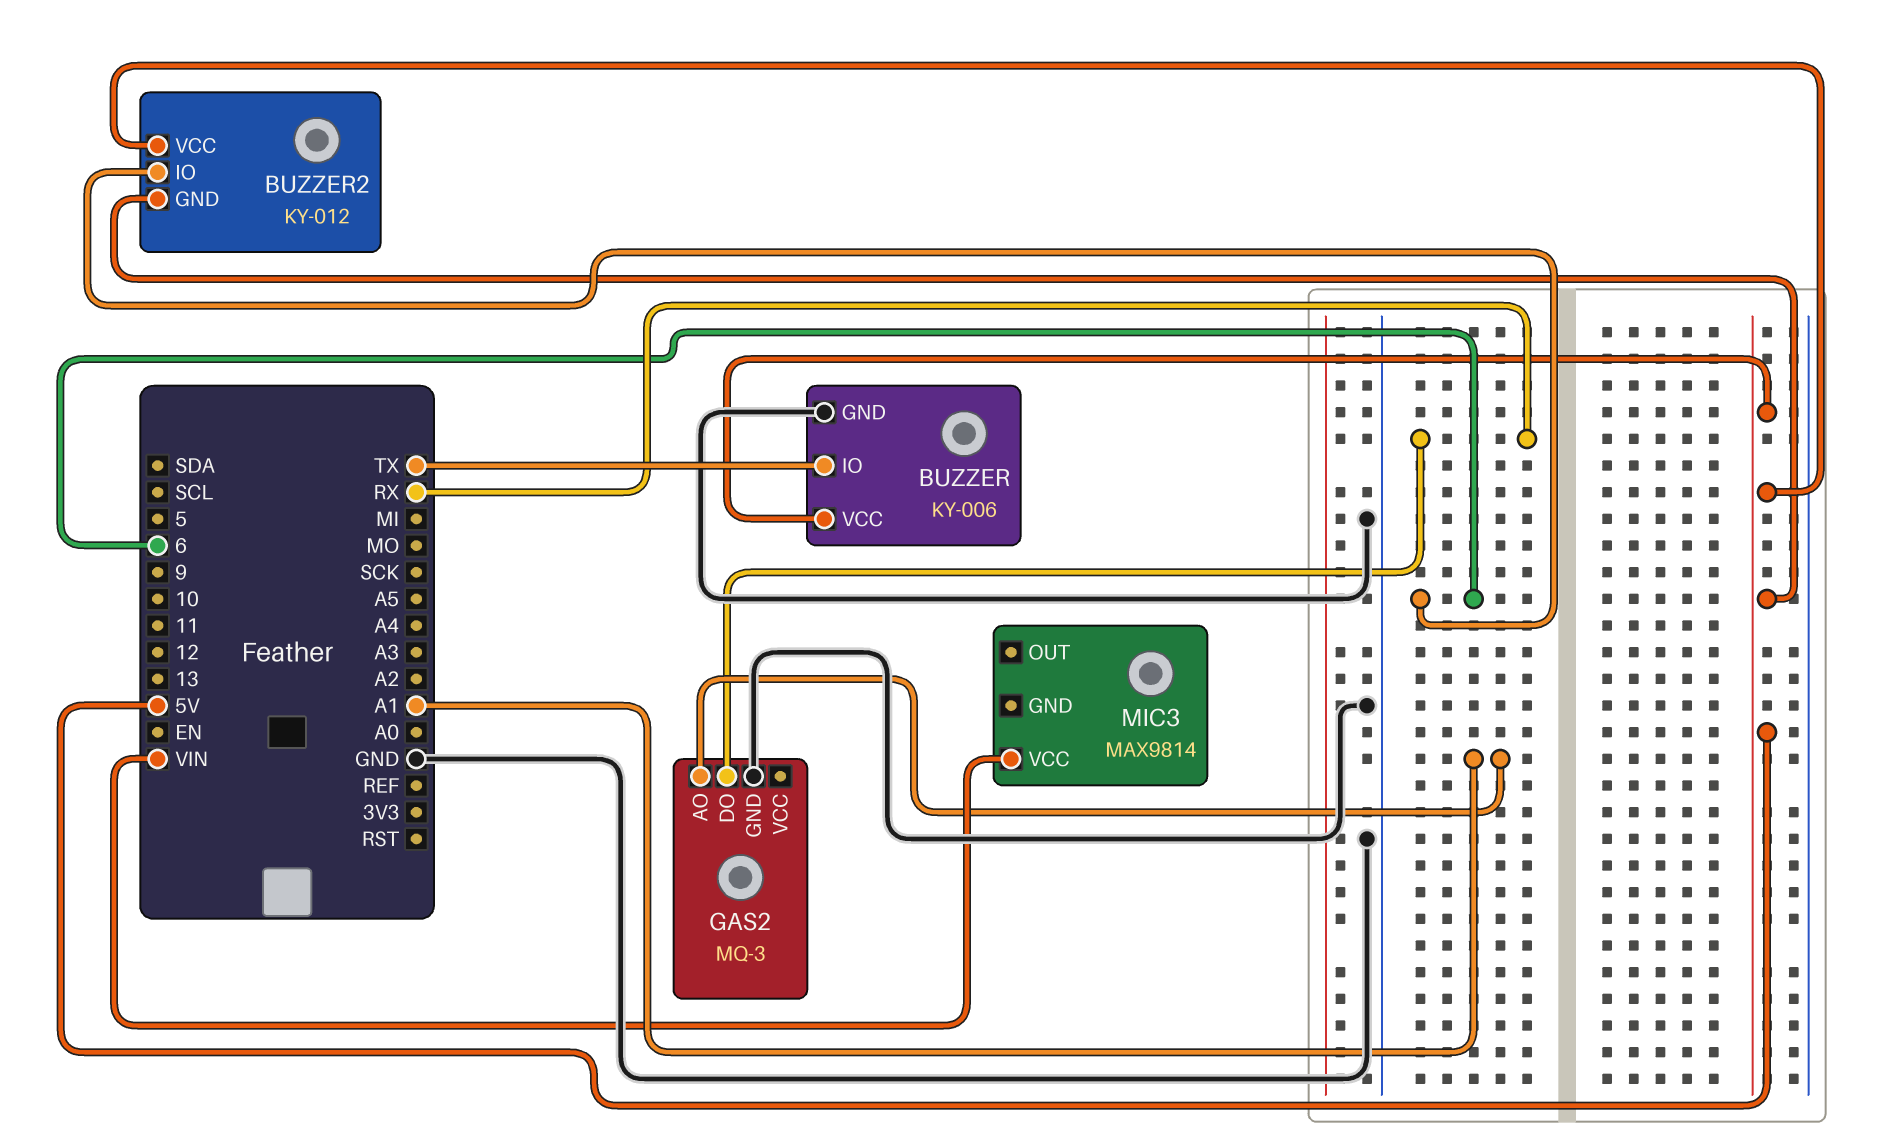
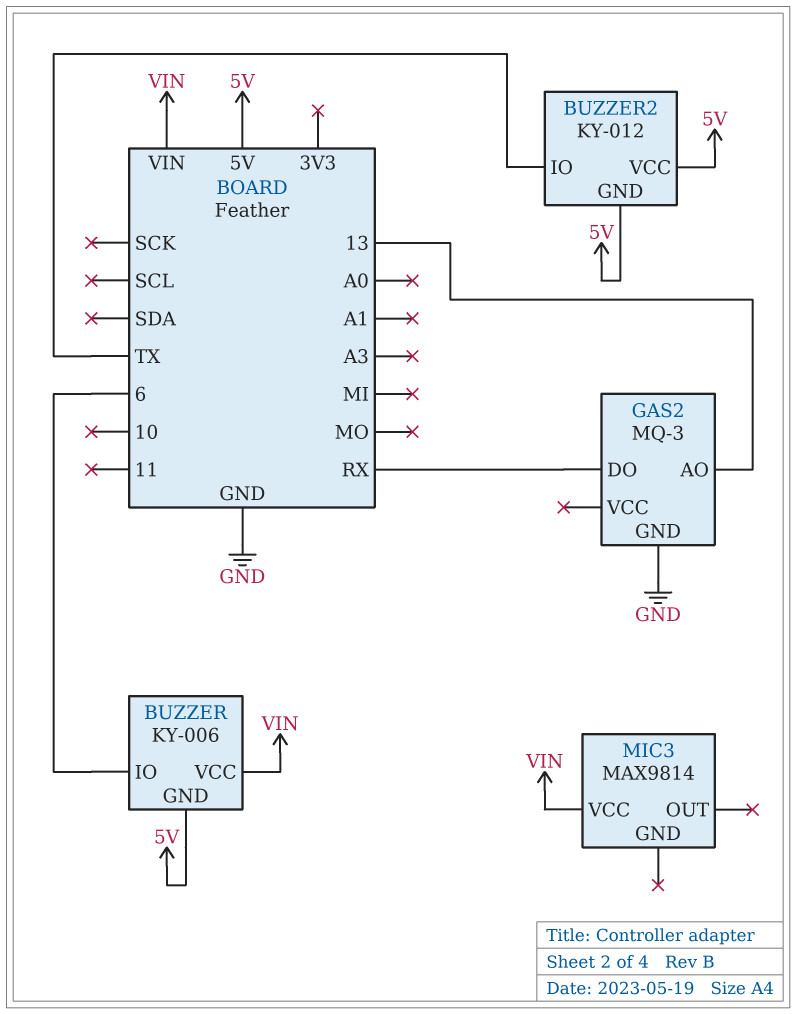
BUZZER pin GND: GND -> 5V
BUZZER pin IO: TX -> 6
BUZZER pin VCC: 5V -> VIN
BUZZER2 pin IO: 6 -> TX
GAS2 pin AO: A1 -> 13

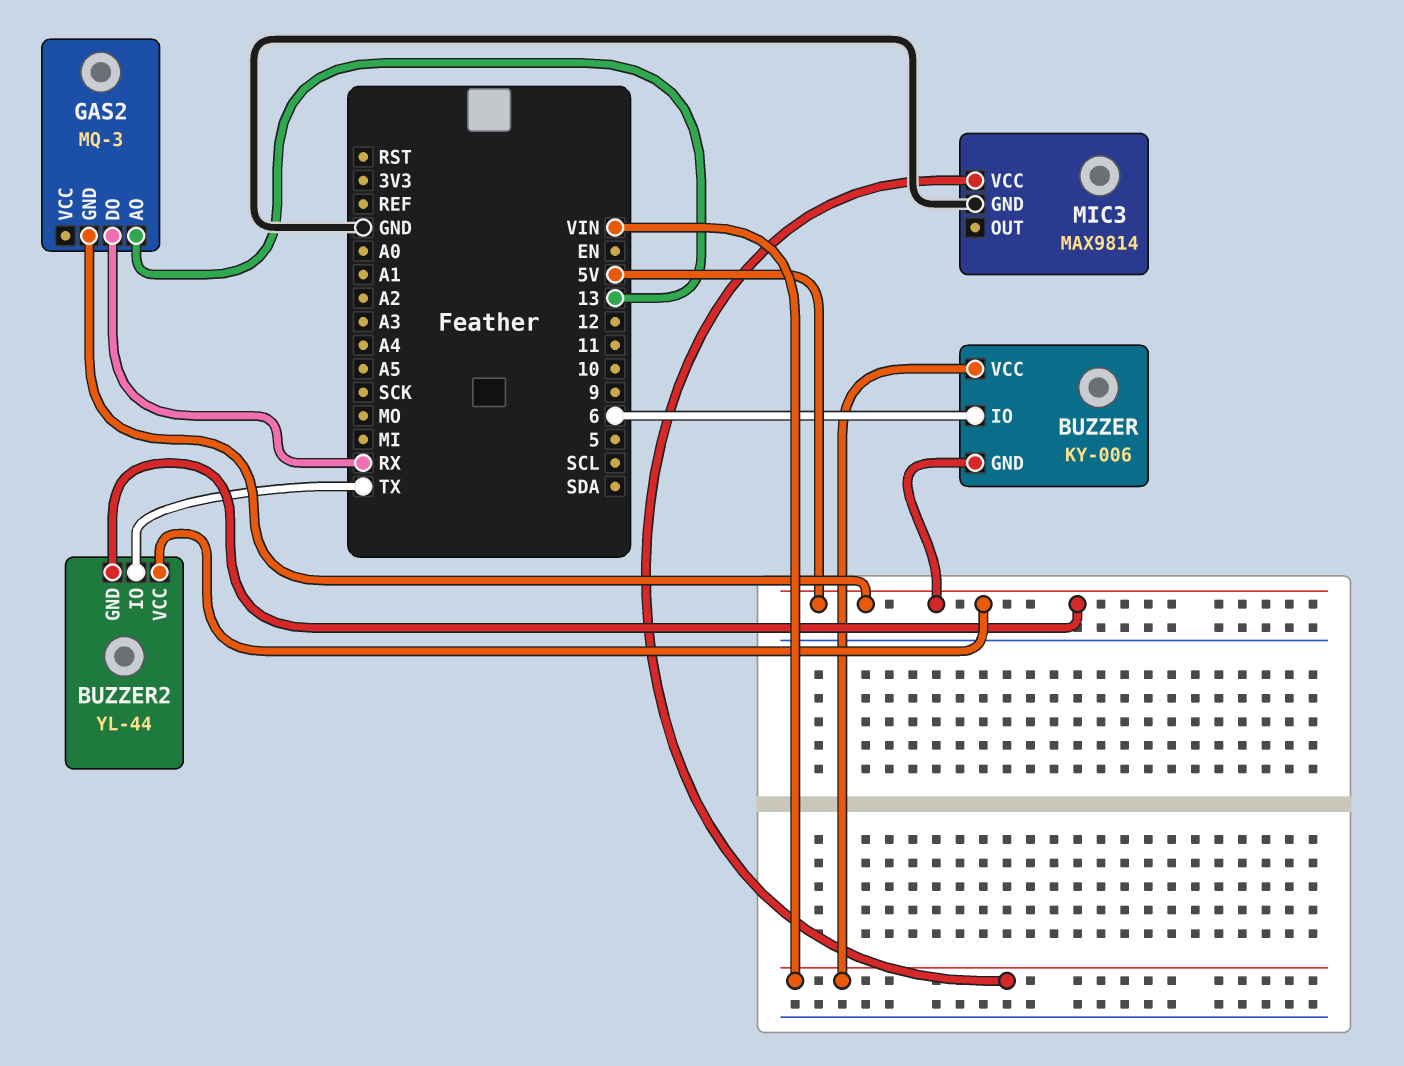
BUZZER2: KY-012 -> YL-44
GAS2 pin GND: GND -> 5V
MIC3 pin GND: none -> GND

